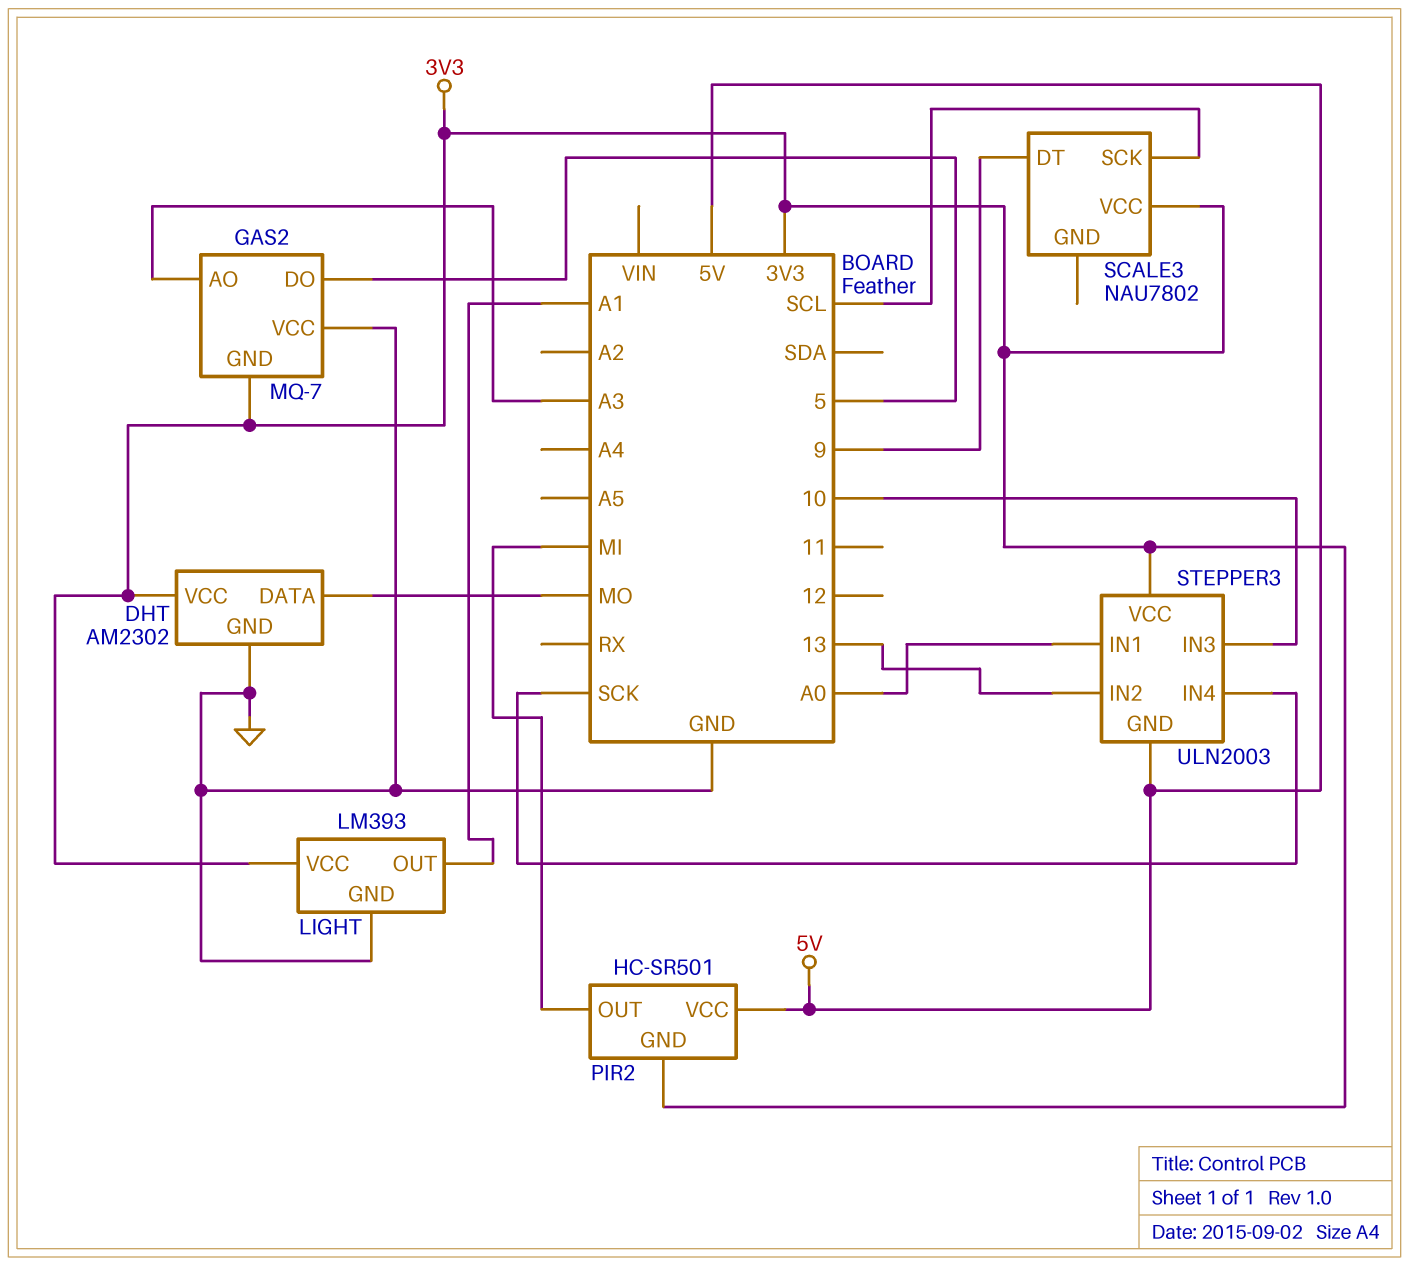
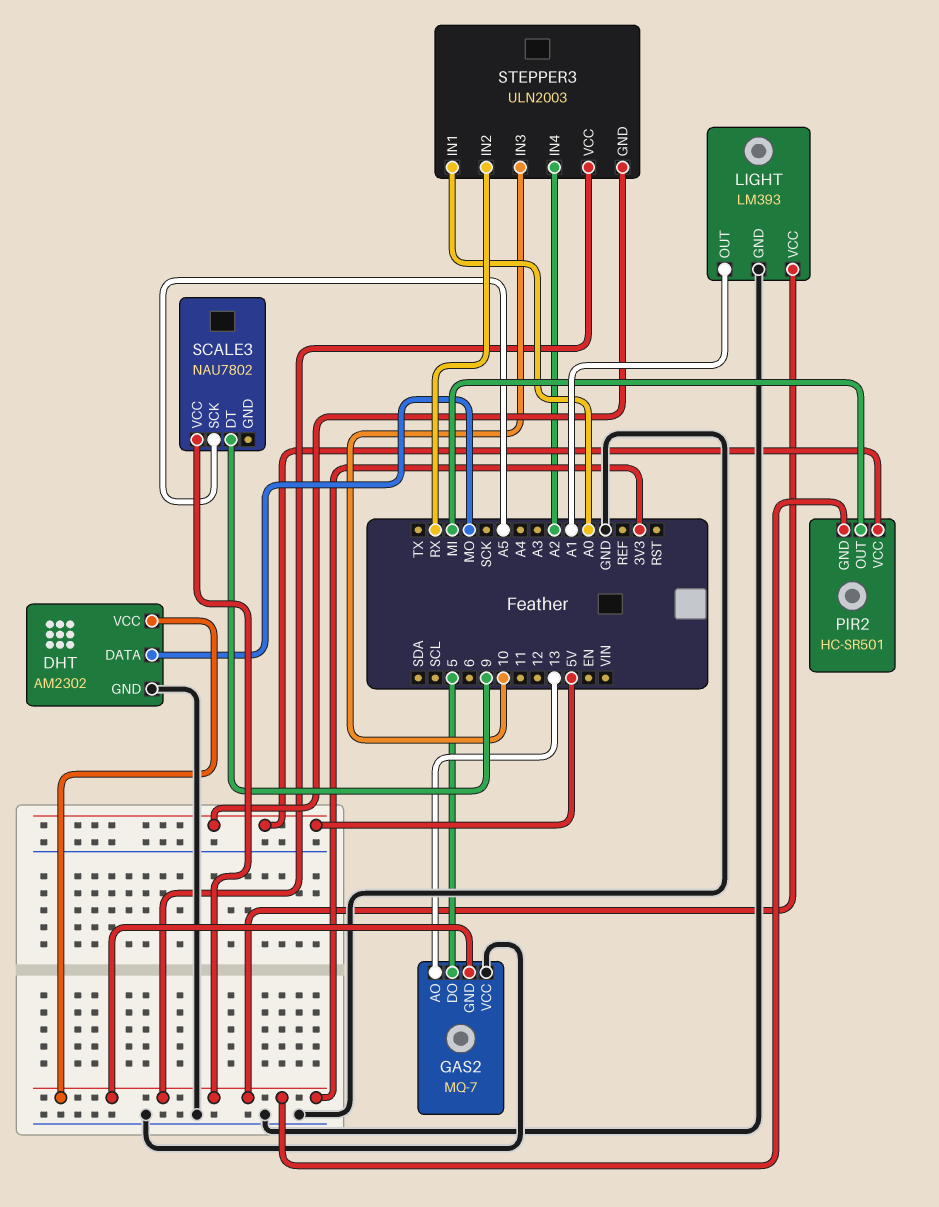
GAS2 pin AO: A3 -> 13
SCALE3 pin SCK: SCL -> A5
STEPPER3 pin IN2: 13 -> RX
STEPPER3 pin IN4: SCK -> A2

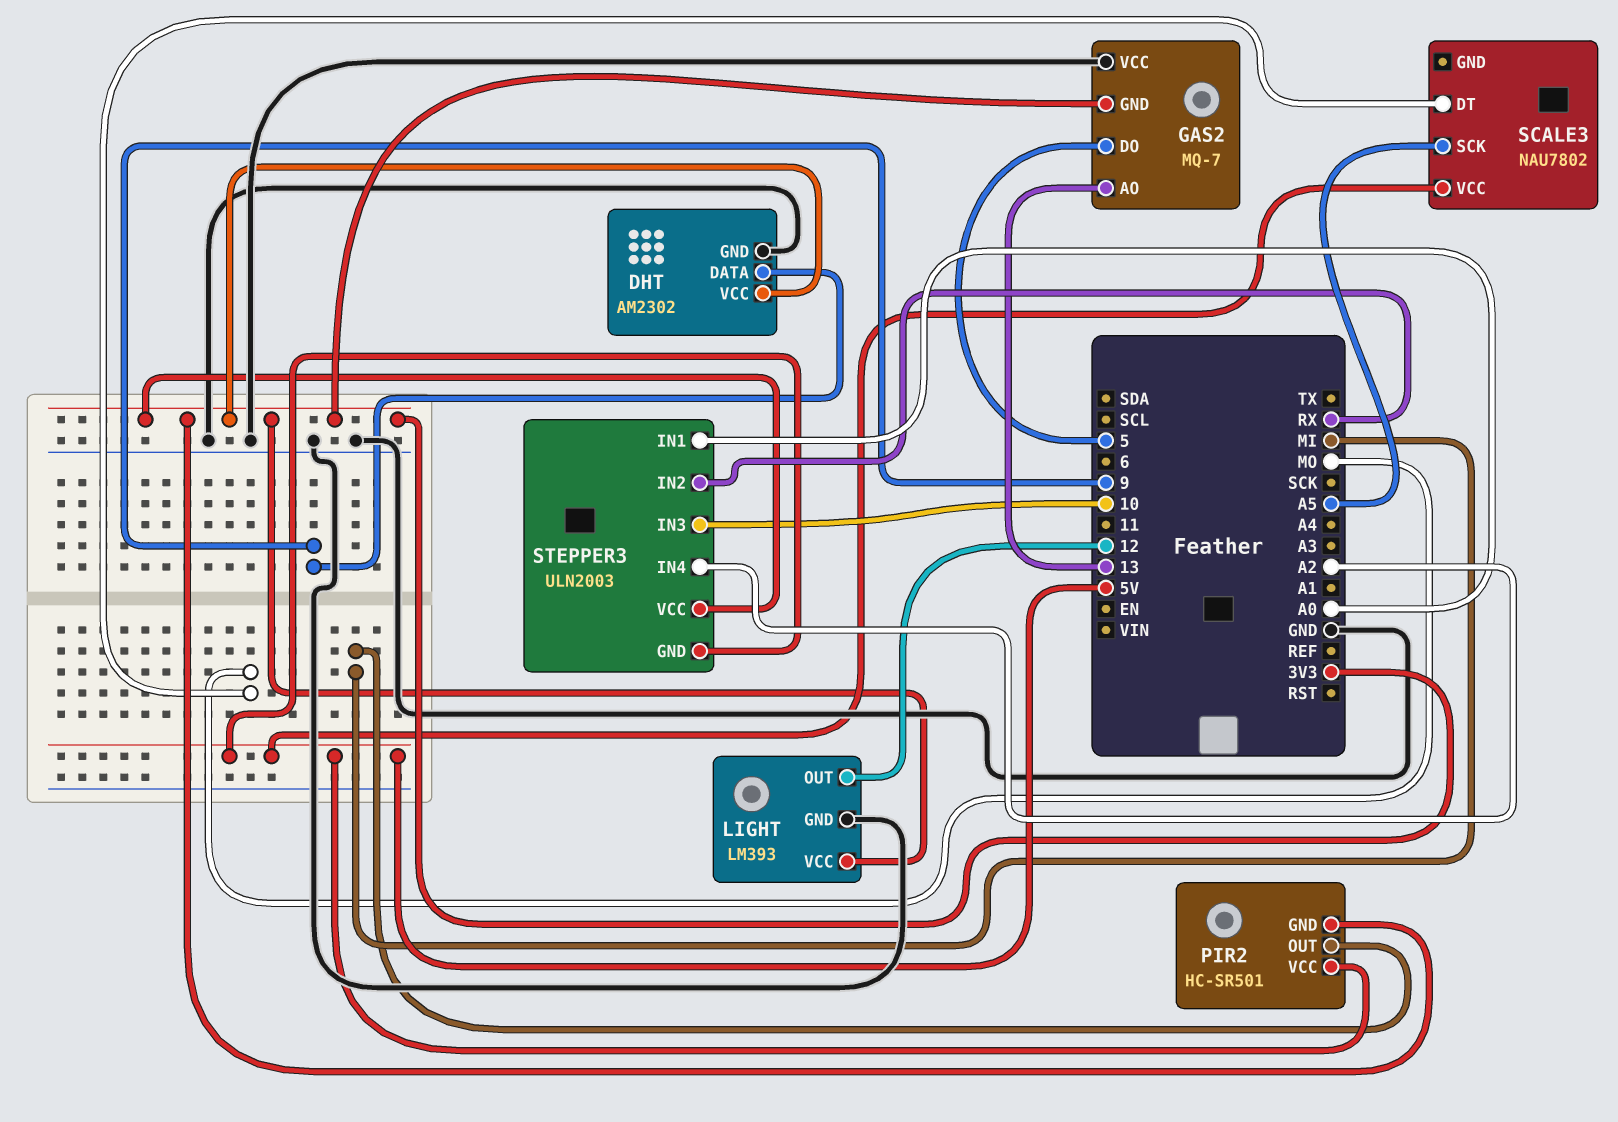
DHT pin DATA: MO -> 9
LIGHT pin OUT: A1 -> 12
SCALE3 pin DT: 9 -> MO
SCALE3 pin VCC: 3V3 -> 5V

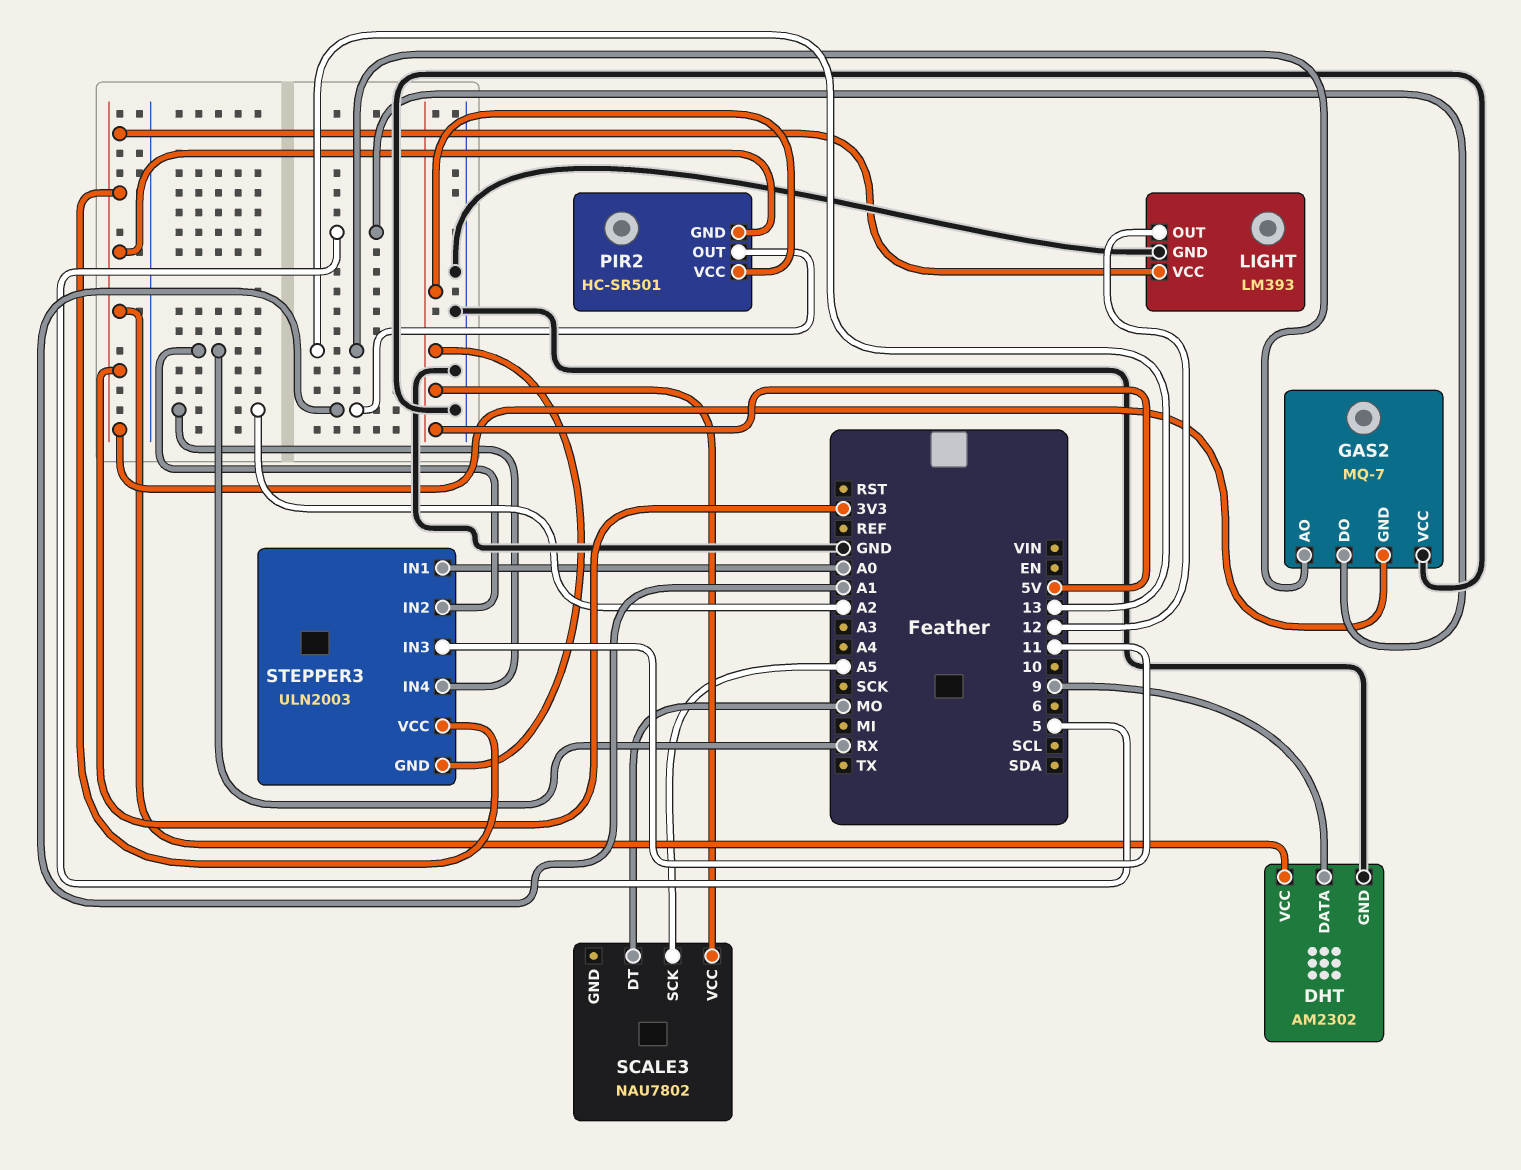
PIR2 pin OUT: MI -> A1
STEPPER3 pin IN3: 10 -> 11

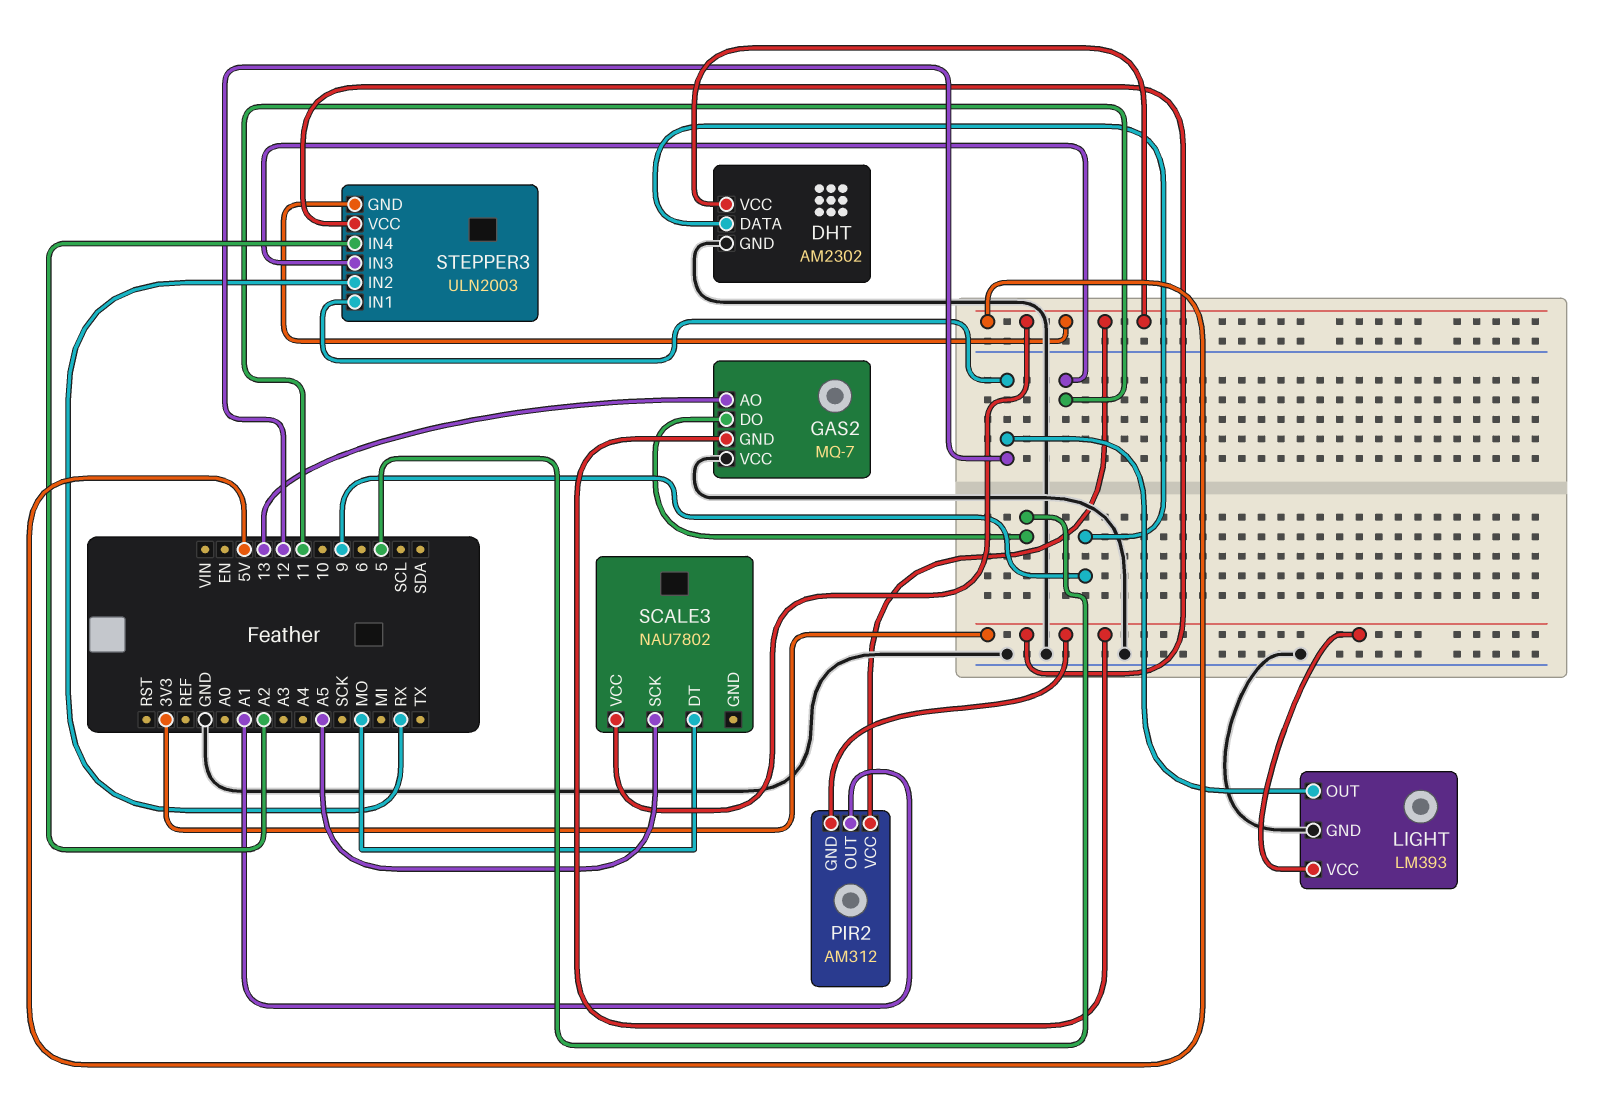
DHT pin VCC: 3V3 -> 5V
PIR2: HC-SR501 -> AM312
STEPPER3 pin IN1: A0 -> 12

